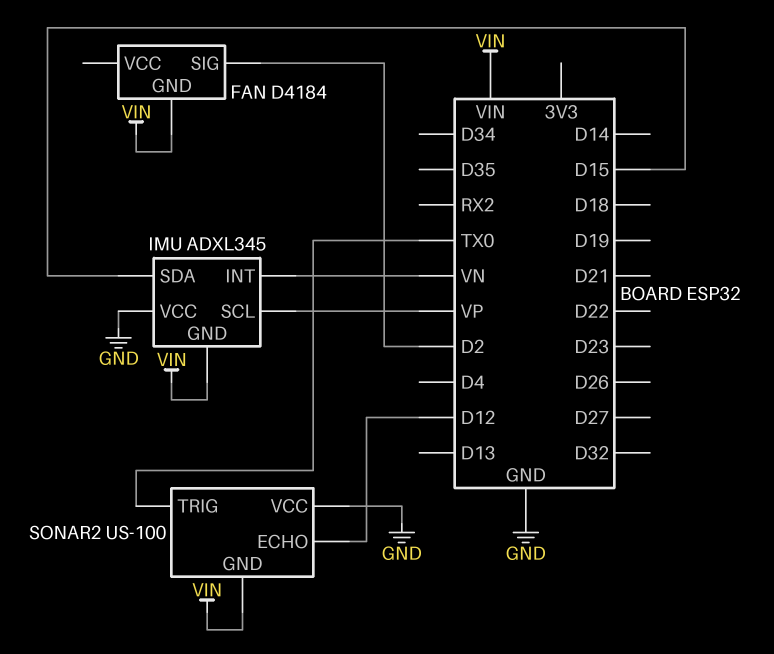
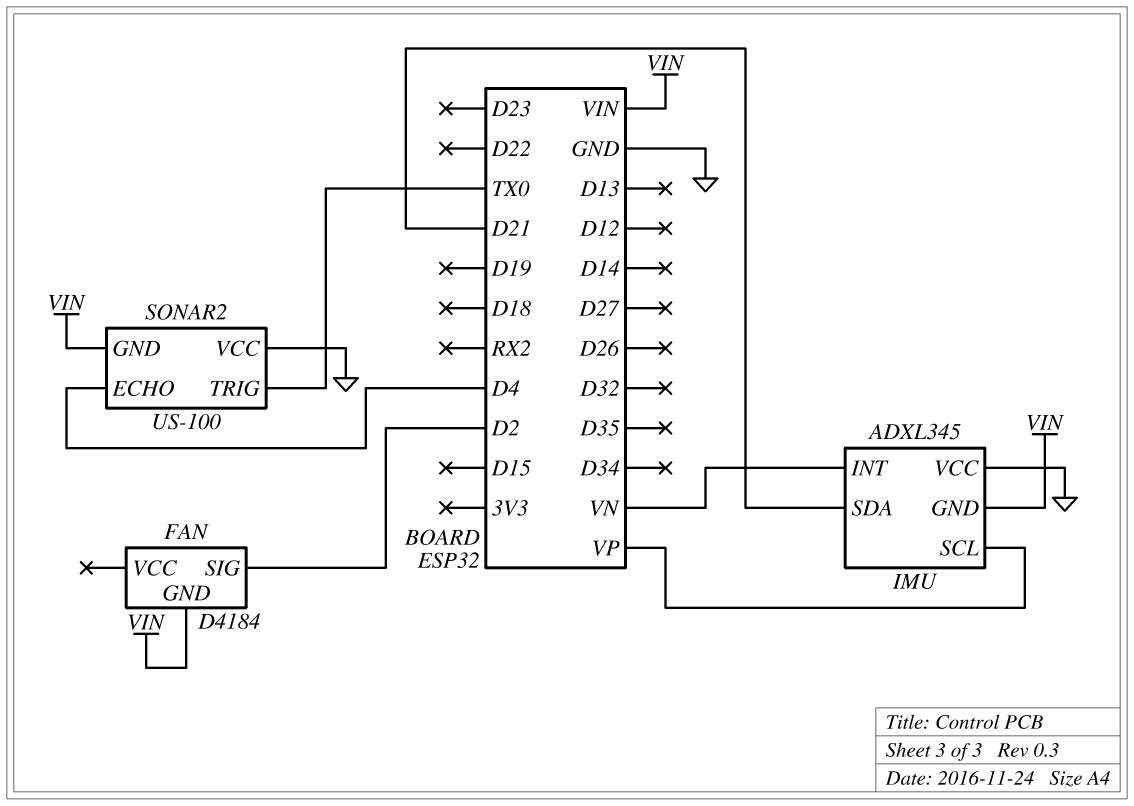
IMU pin SDA: D15 -> D21
SONAR2 pin ECHO: D12 -> D4

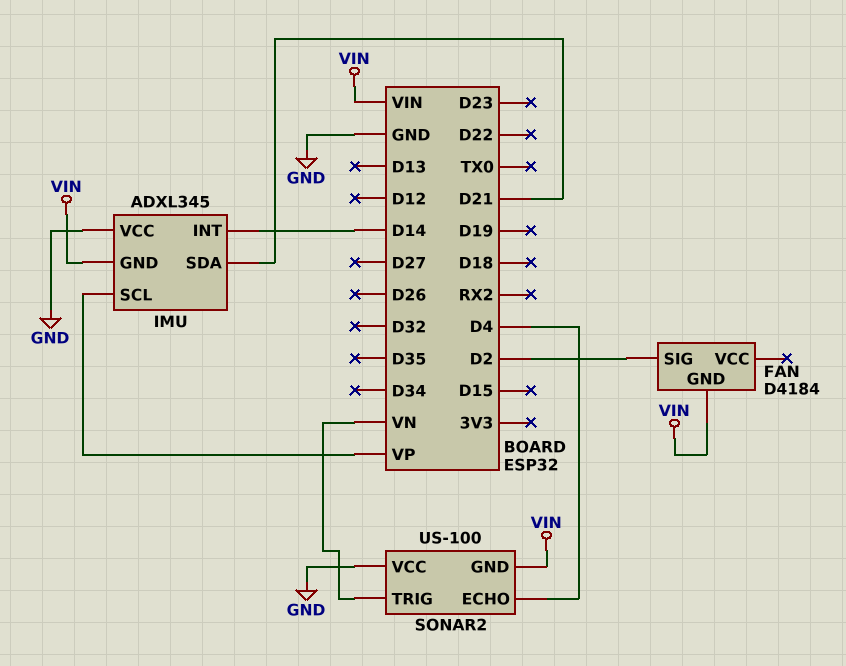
IMU pin INT: VN -> D14
SONAR2 pin TRIG: TX0 -> VN

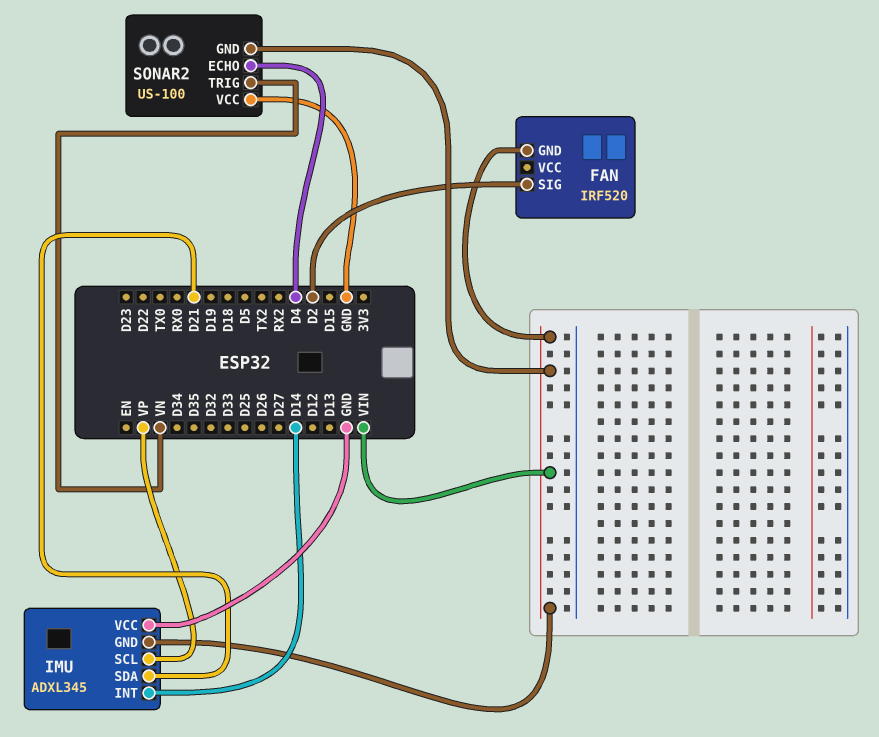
FAN: D4184 -> IRF520

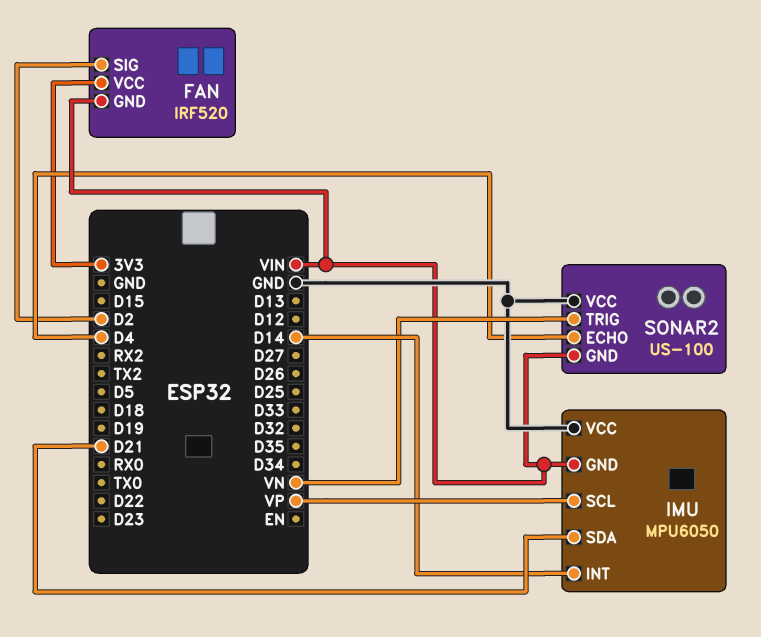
FAN pin VCC: none -> 3V3
IMU: ADXL345 -> MPU6050

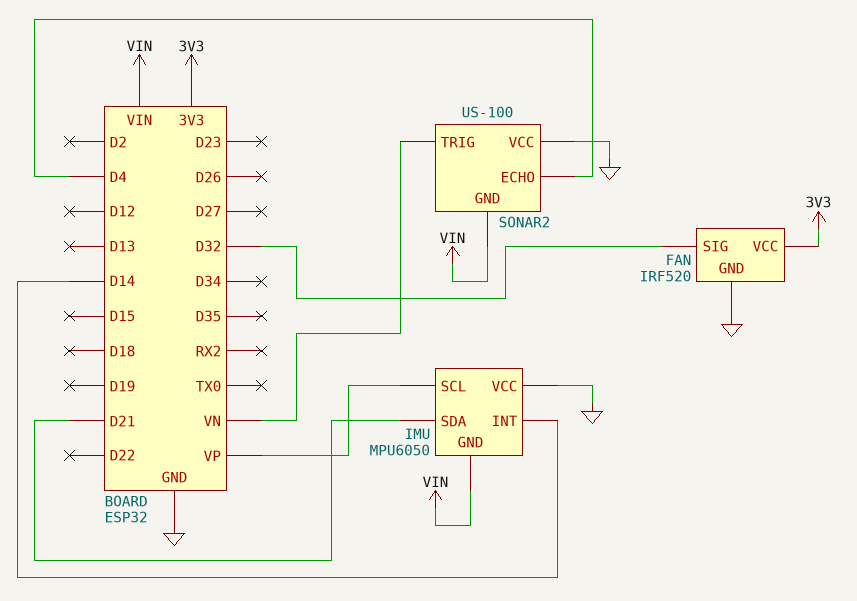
FAN pin GND: VIN -> GND
FAN pin SIG: D2 -> D32

